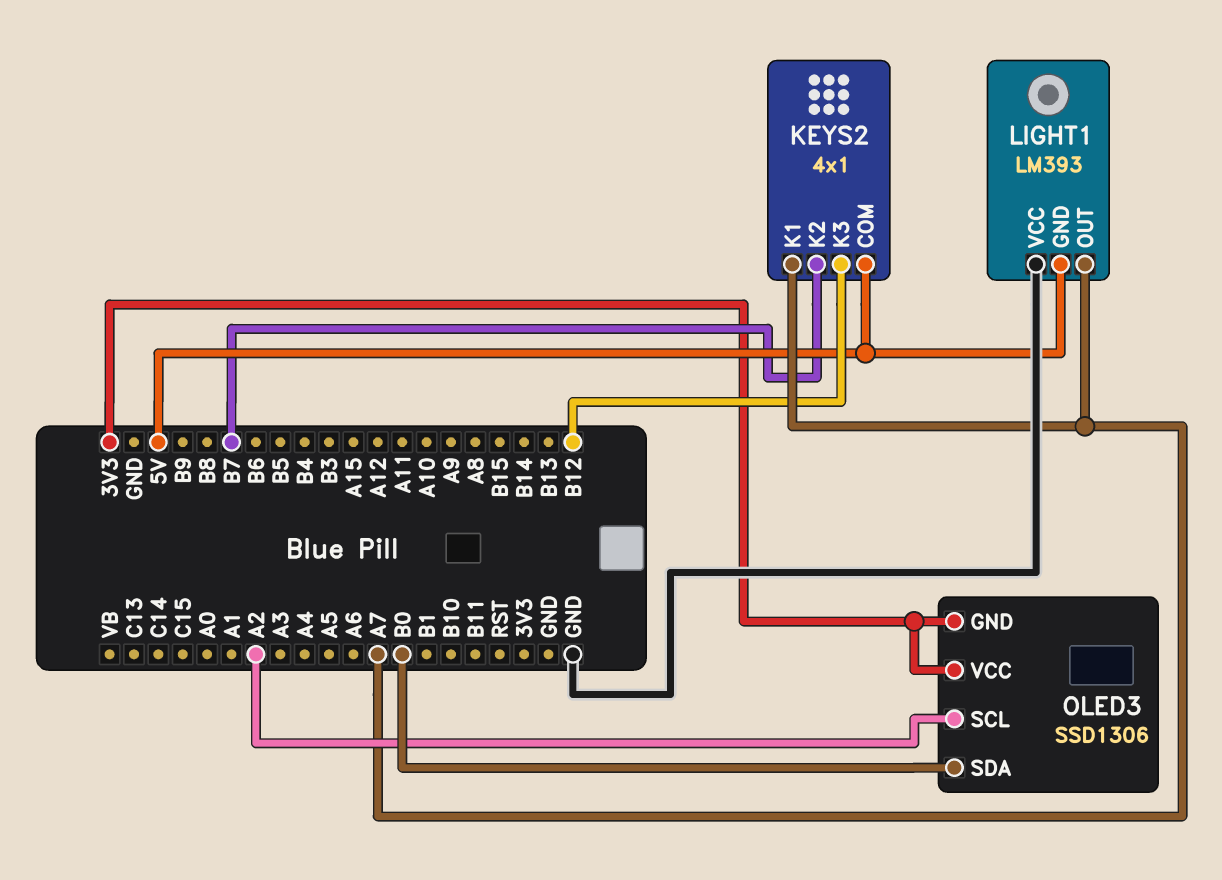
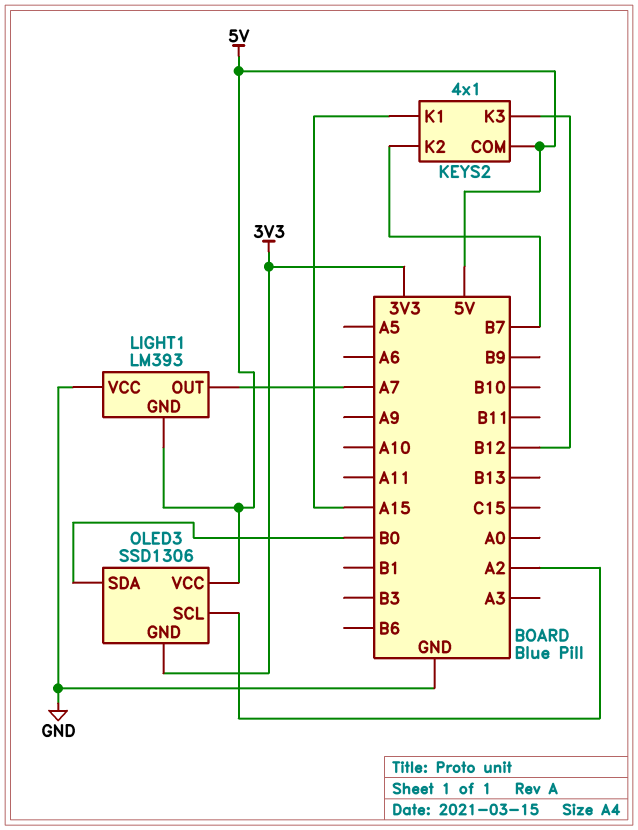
KEYS2 pin K1: A7 -> A15
OLED3 pin VCC: 3V3 -> 5V

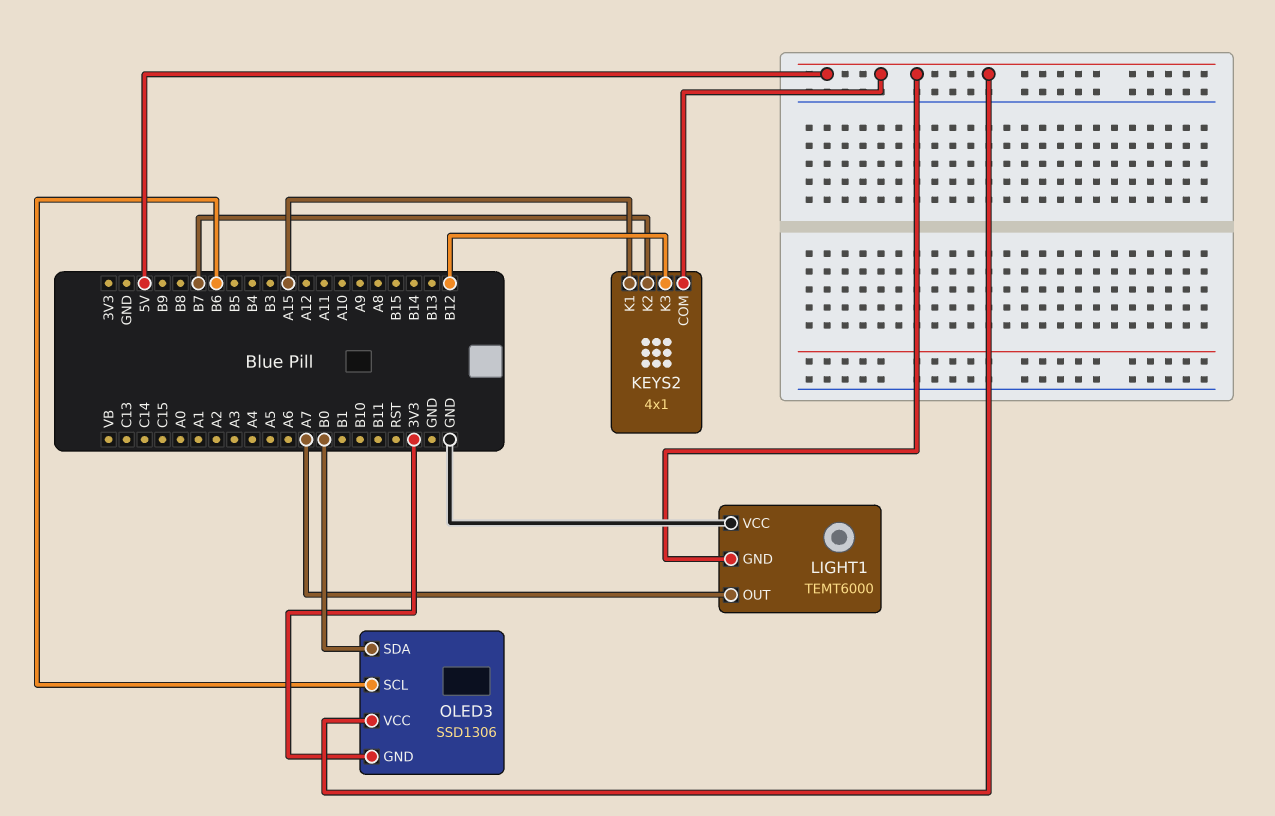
LIGHT1: LM393 -> TEMT6000
OLED3 pin SCL: A2 -> B6

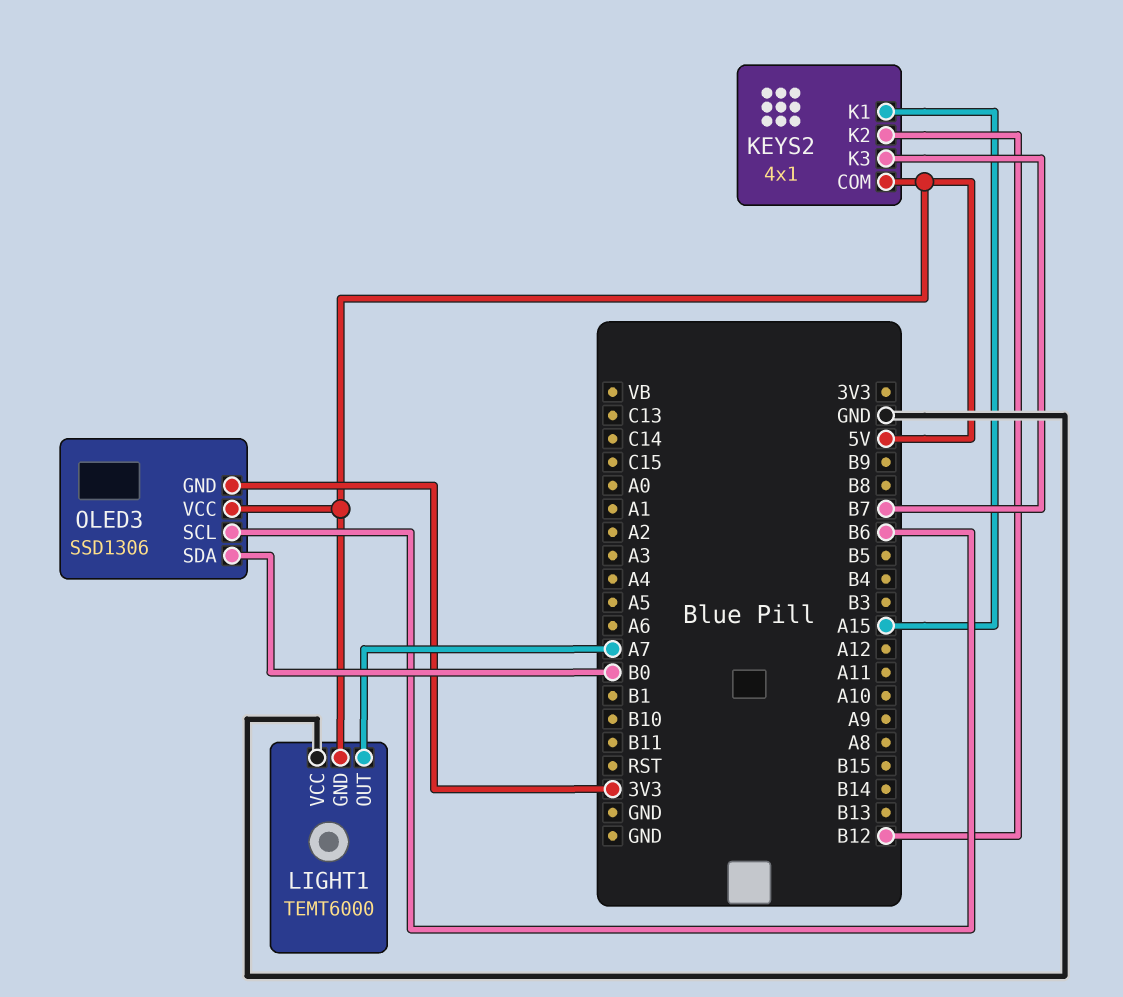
KEYS2 pin K2: B7 -> B12
KEYS2 pin K3: B12 -> B7

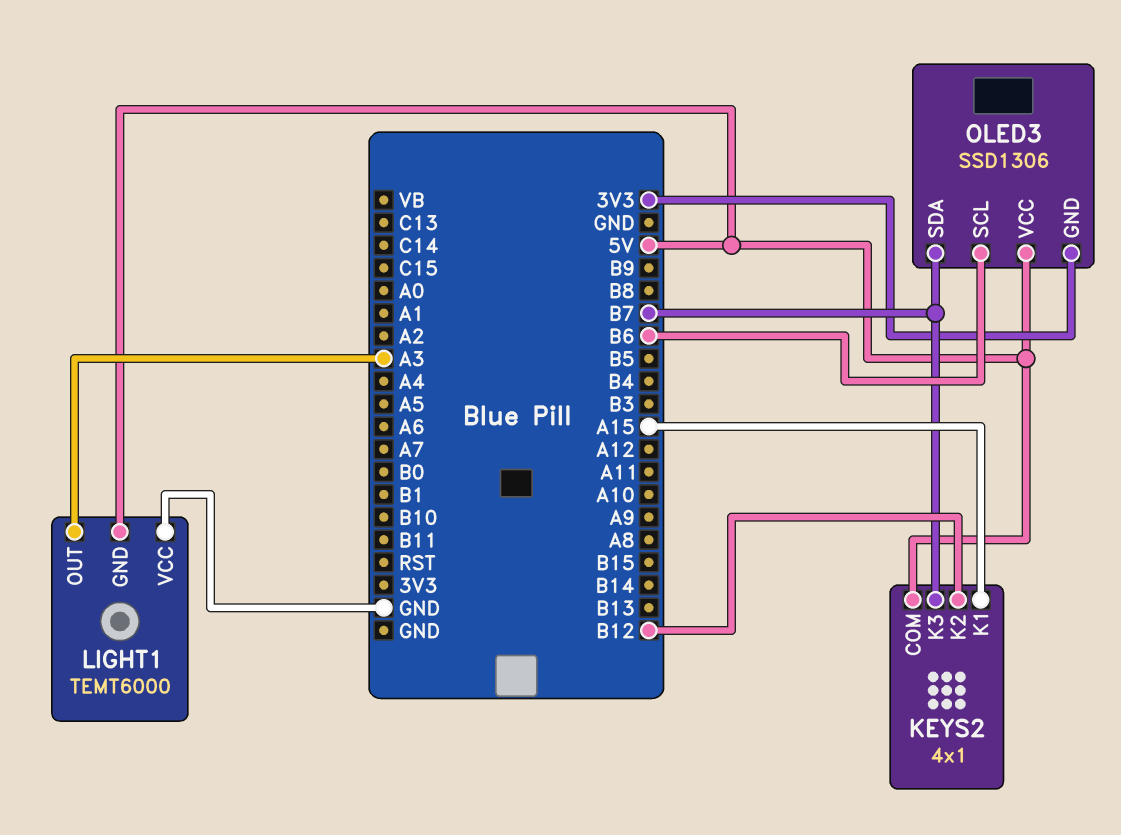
LIGHT1 pin OUT: A7 -> A3
OLED3 pin SDA: B0 -> B7

